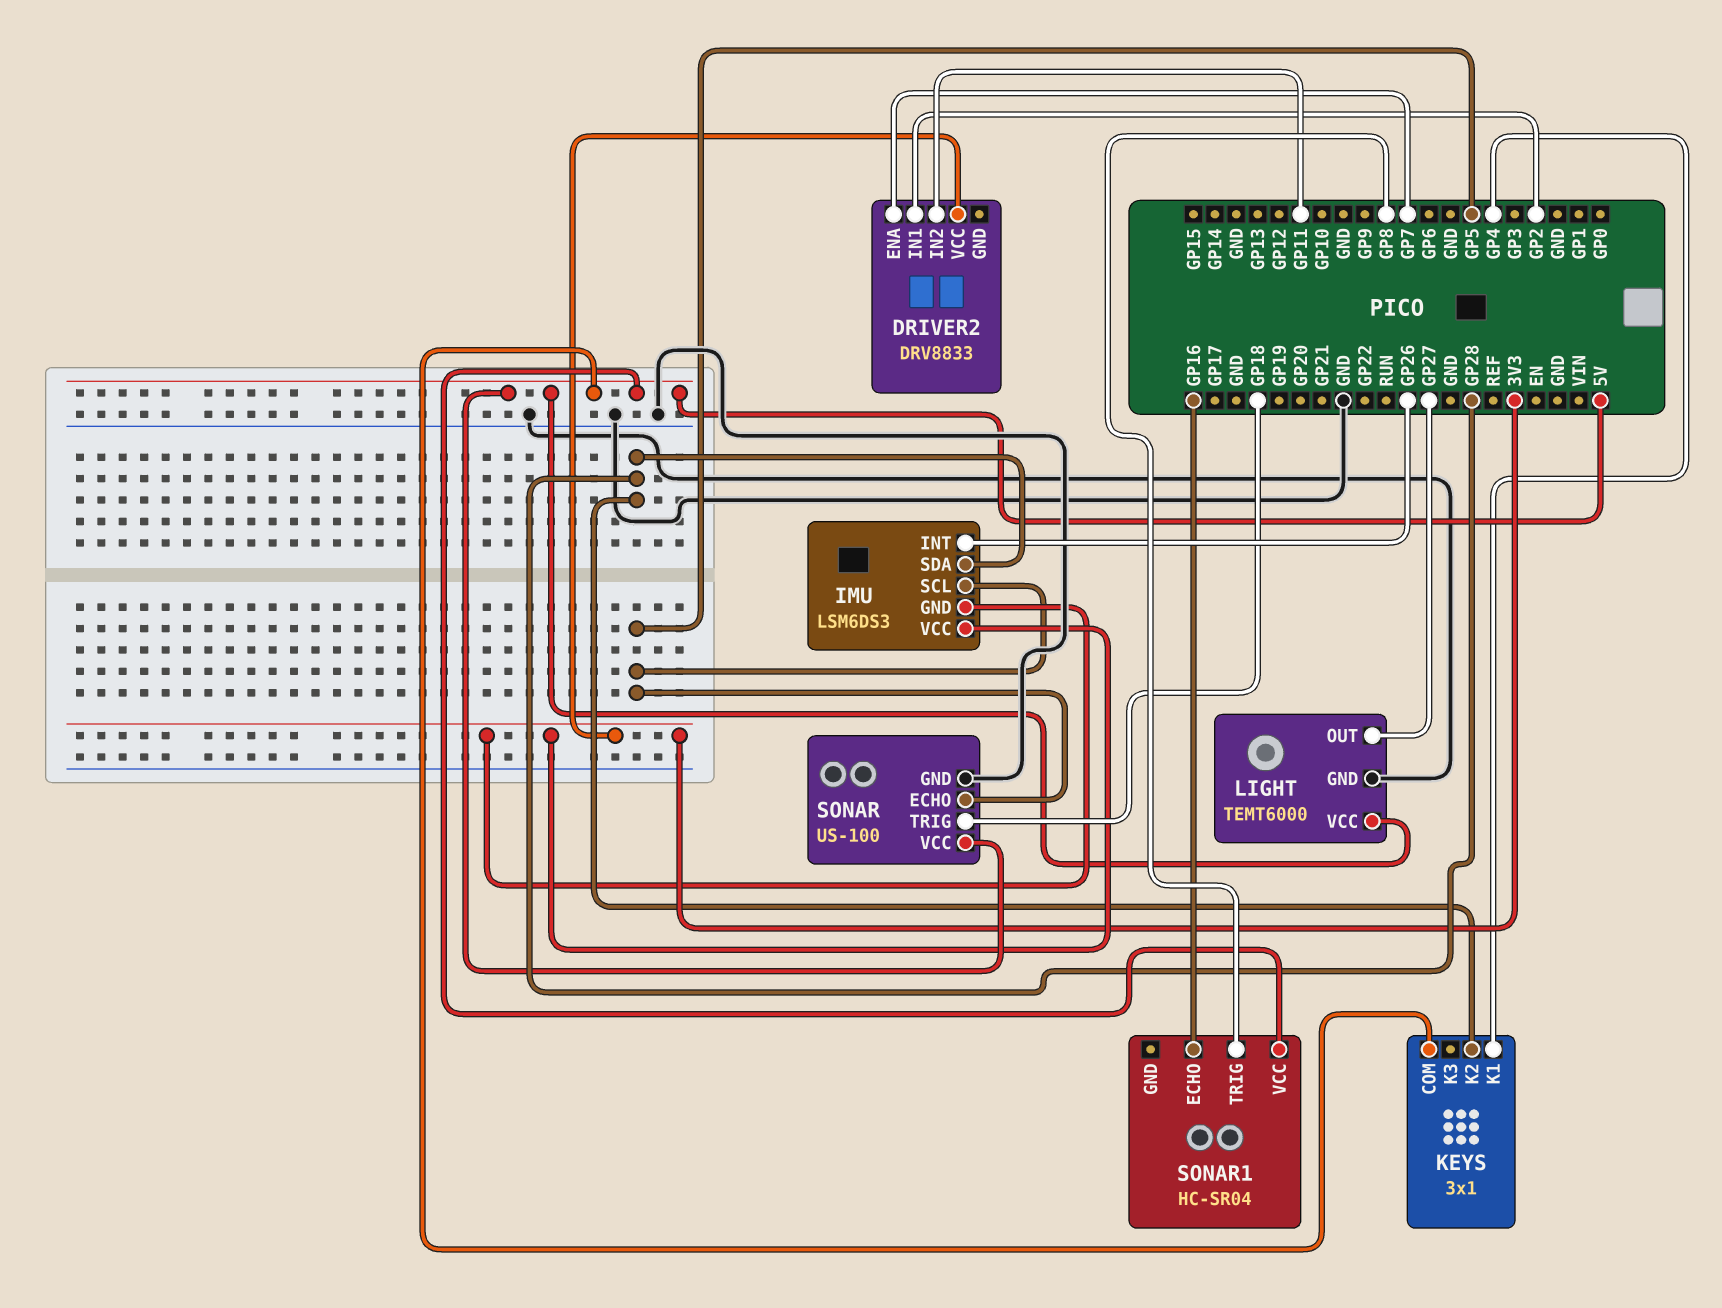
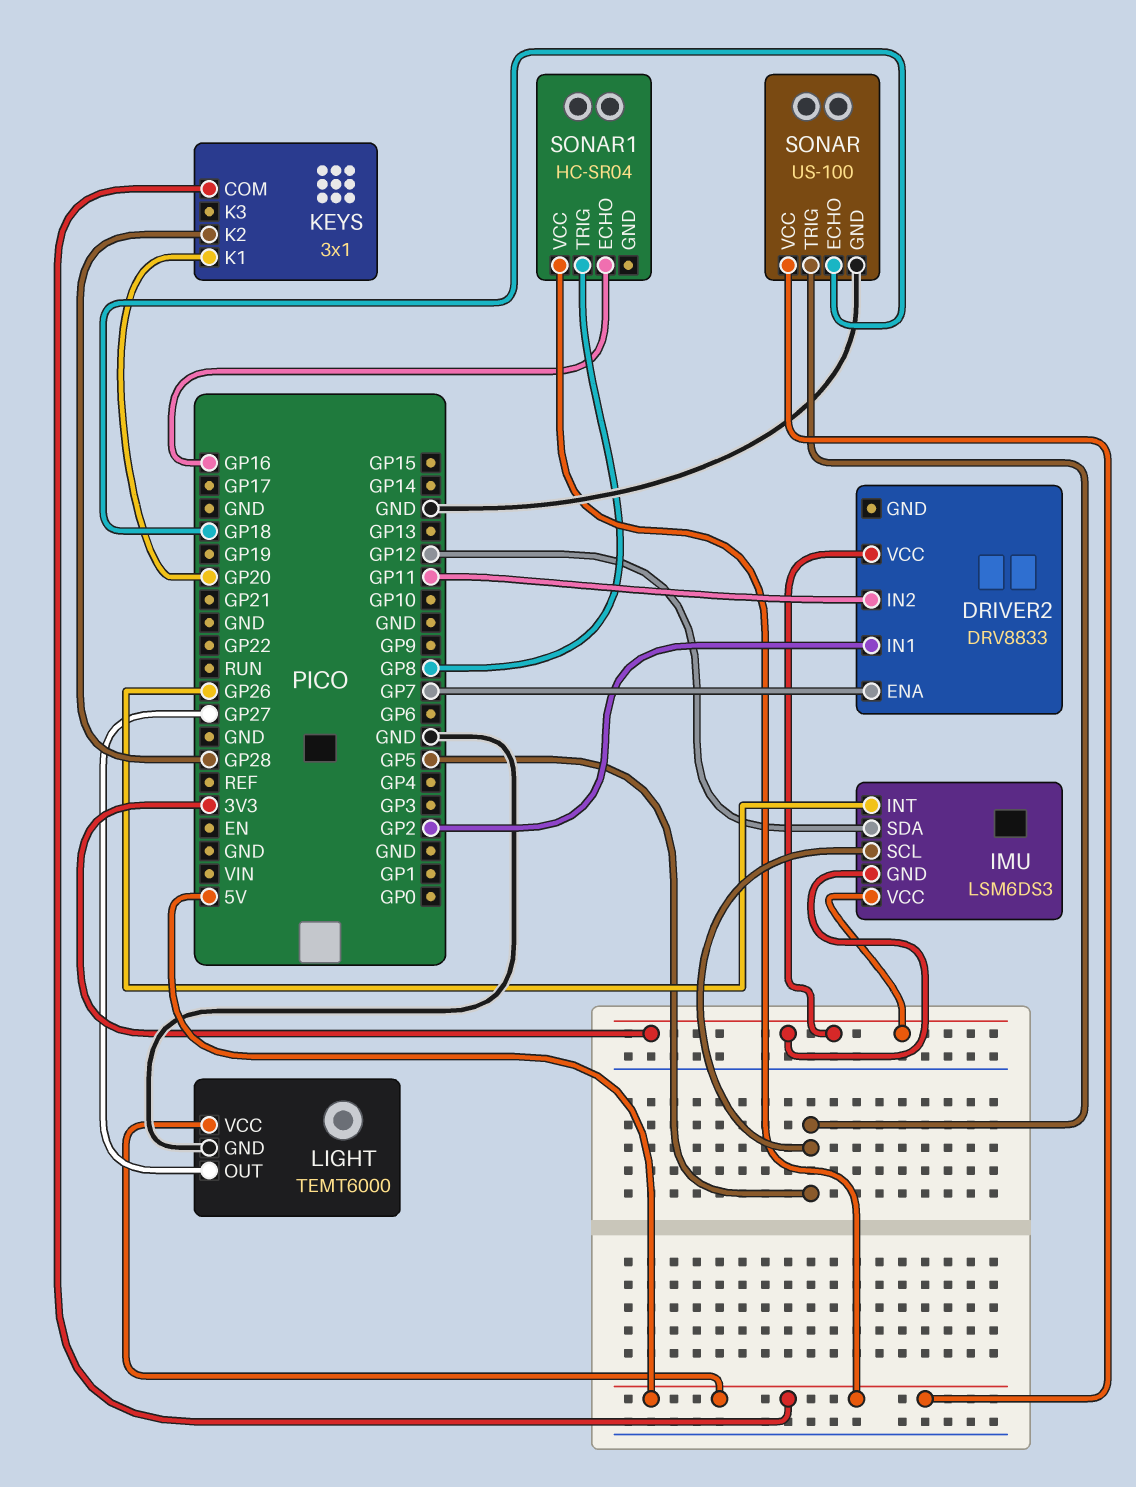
IMU pin SDA: GP28 -> GP12
KEYS pin K1: GP4 -> GP20
SONAR pin ECHO: GP5 -> GP18
SONAR pin TRIG: GP18 -> GP5

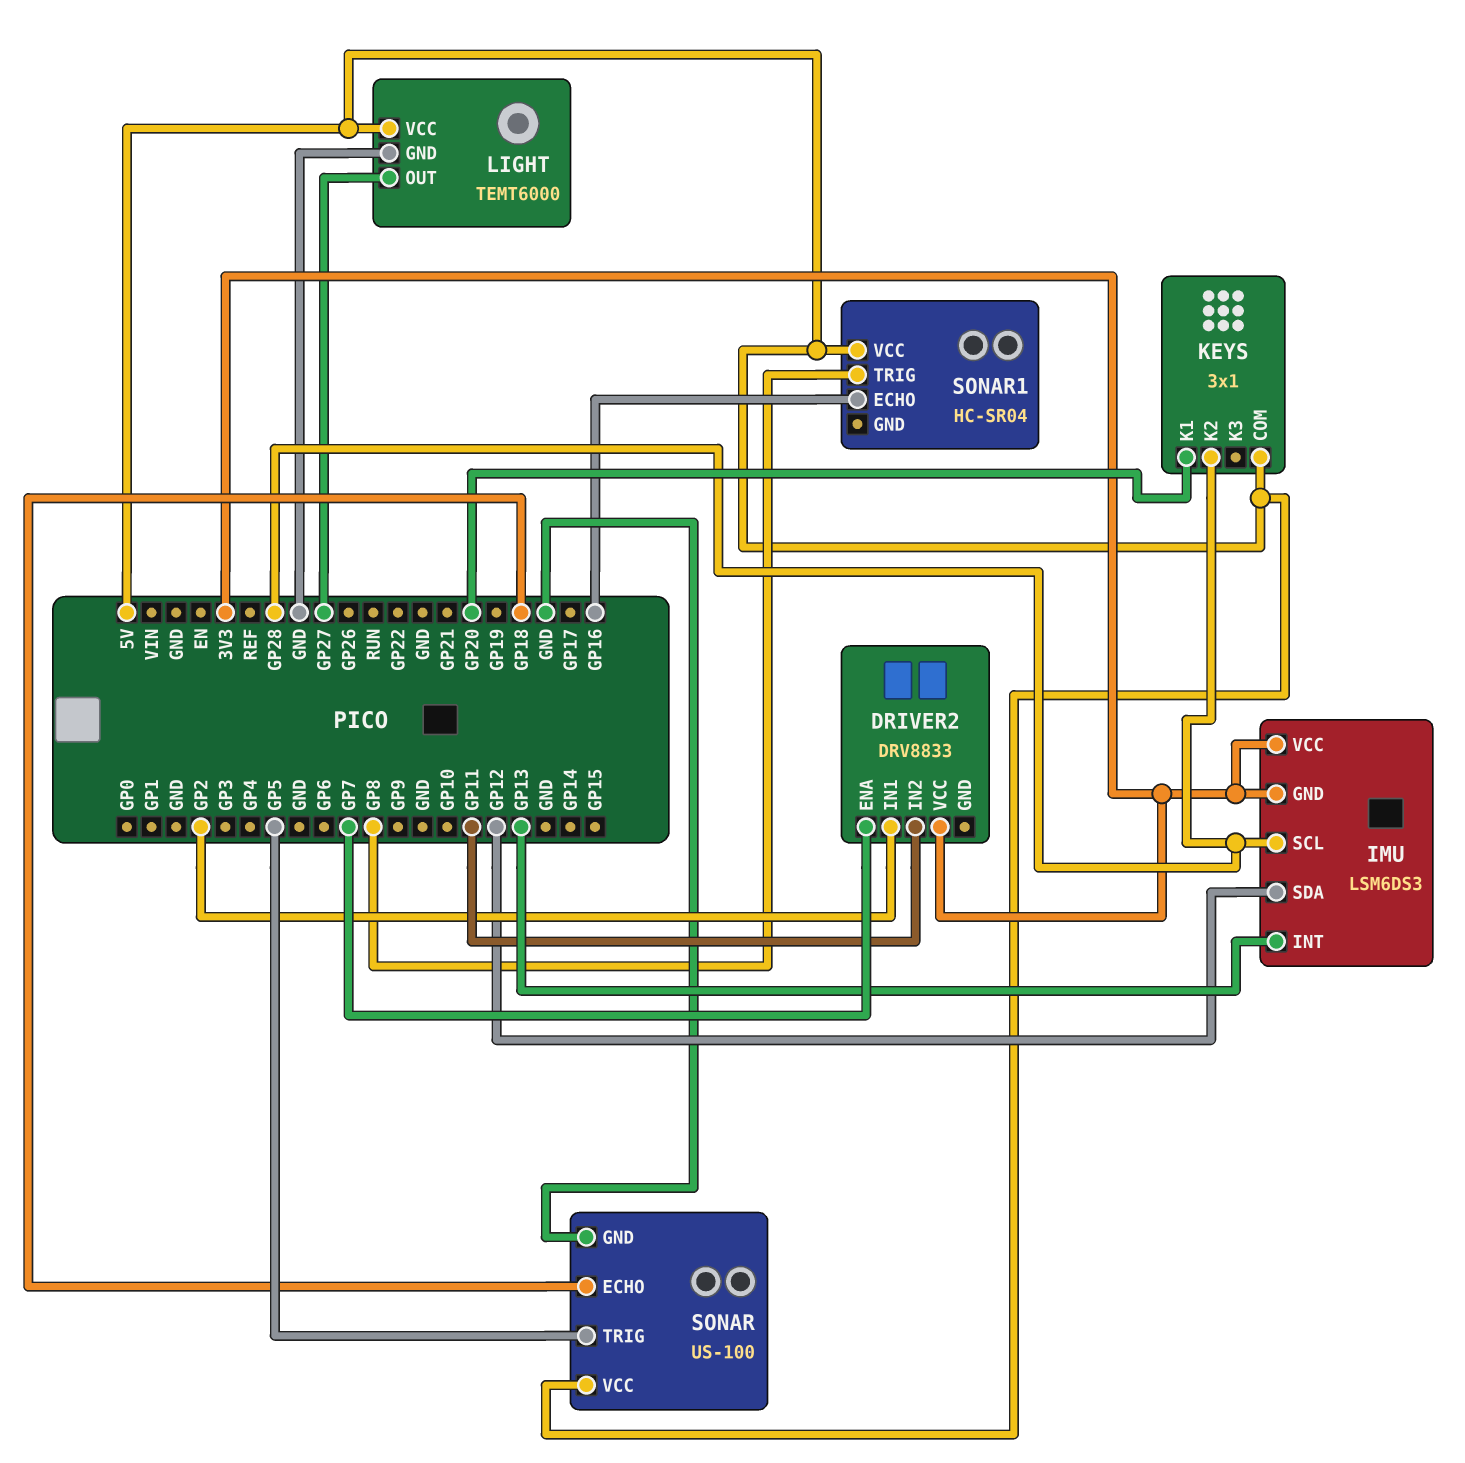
IMU pin INT: GP26 -> GP13
IMU pin SCL: GP5 -> GP28

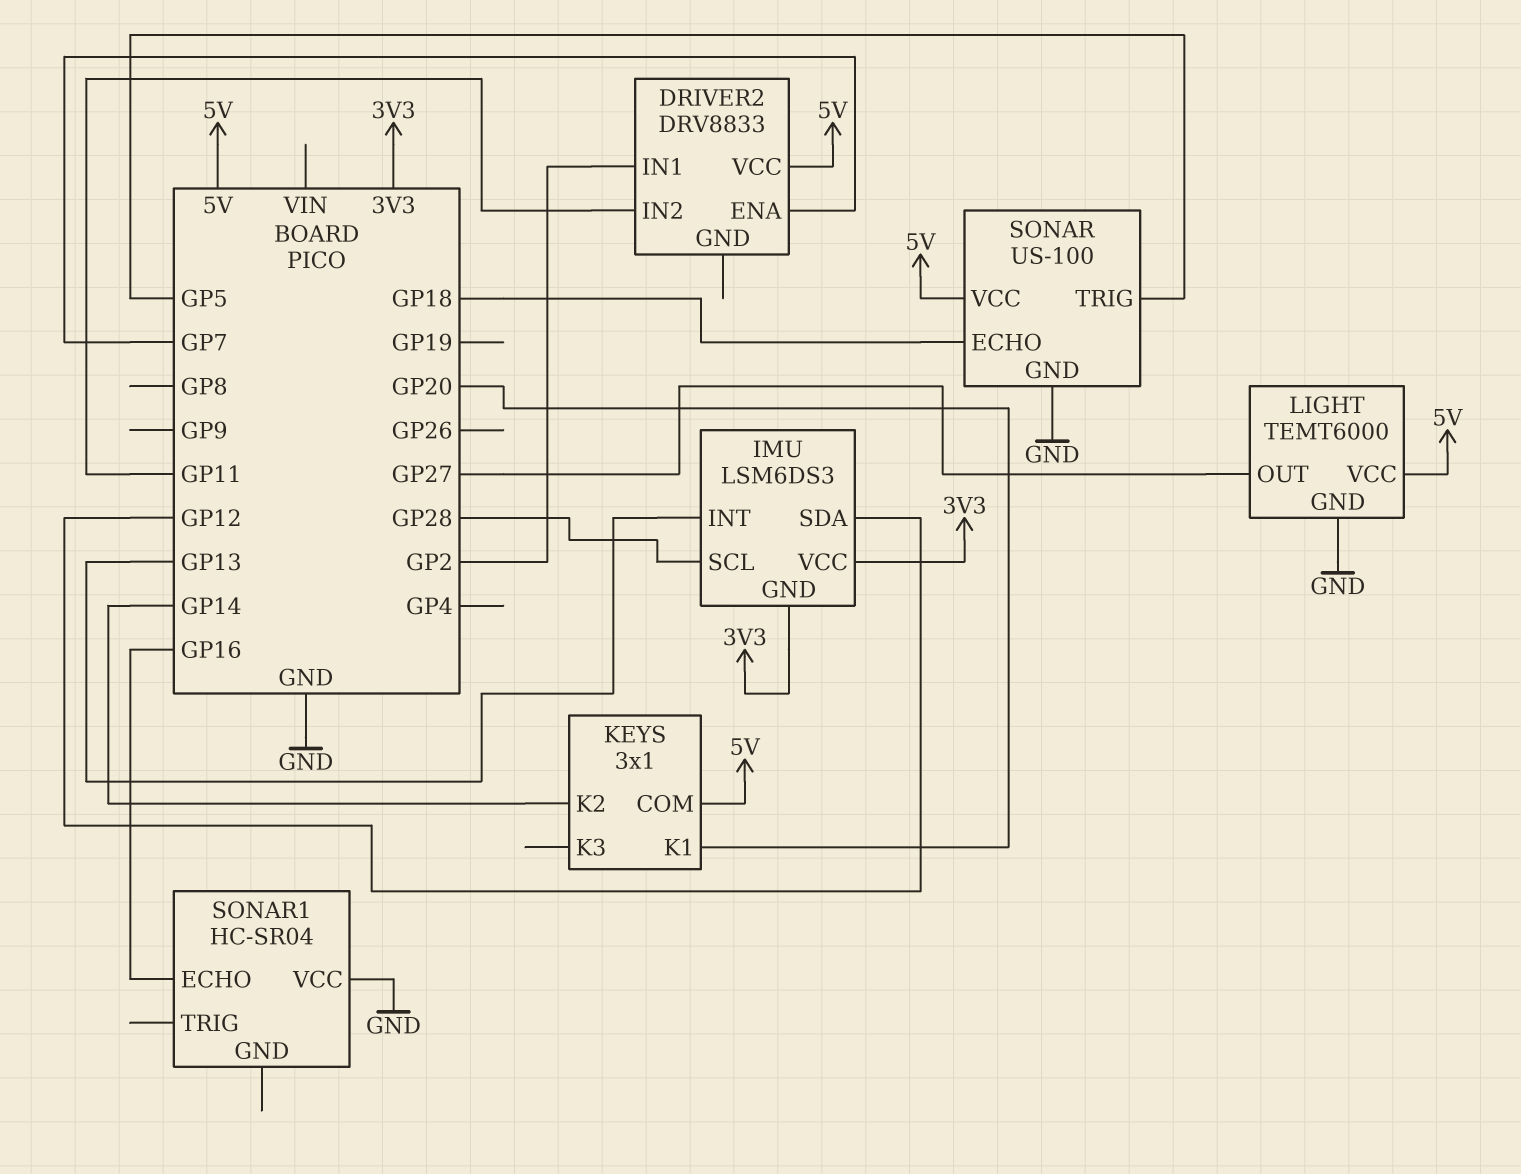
DRIVER2 pin VCC: 3V3 -> 5V
KEYS pin K2: GP28 -> GP14
SONAR1 pin TRIG: GP8 -> none
SONAR1 pin VCC: 5V -> GND

